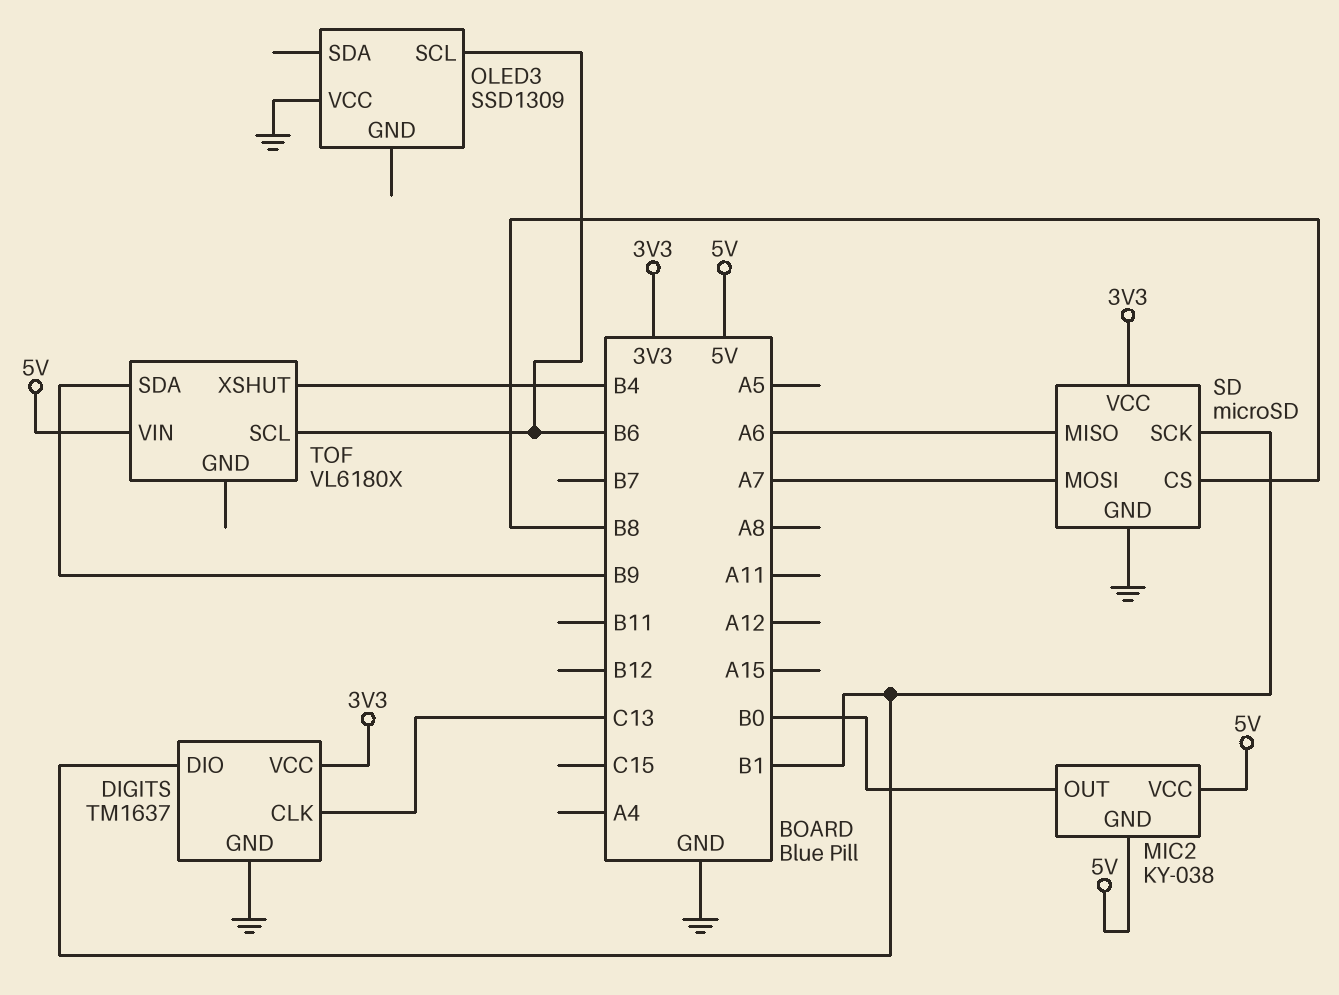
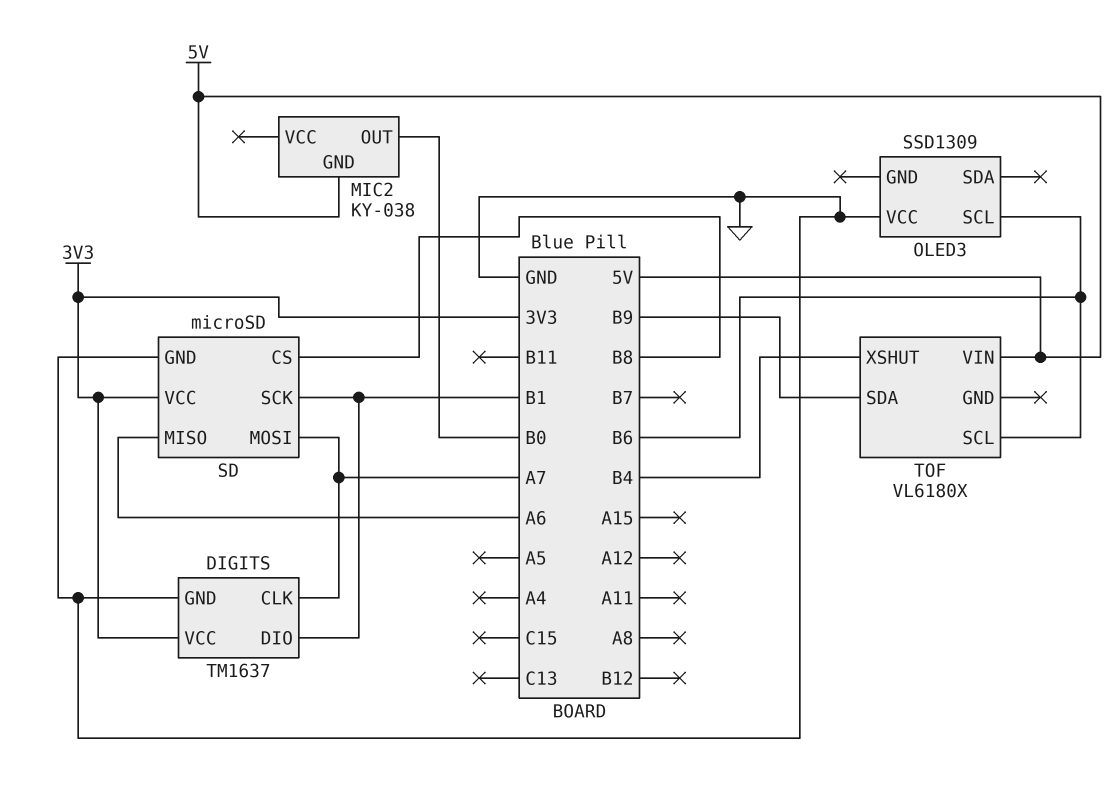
DIGITS pin CLK: C13 -> A7
MIC2 pin VCC: 5V -> none

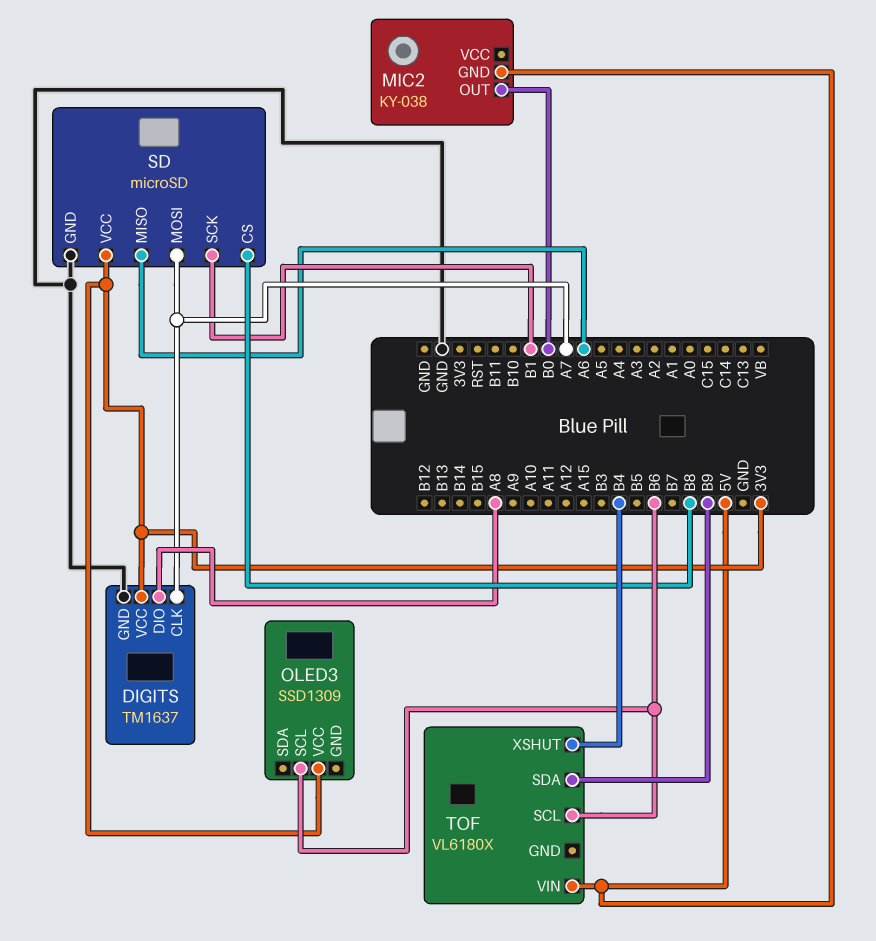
DIGITS pin DIO: B1 -> A8
OLED3 pin VCC: GND -> 3V3

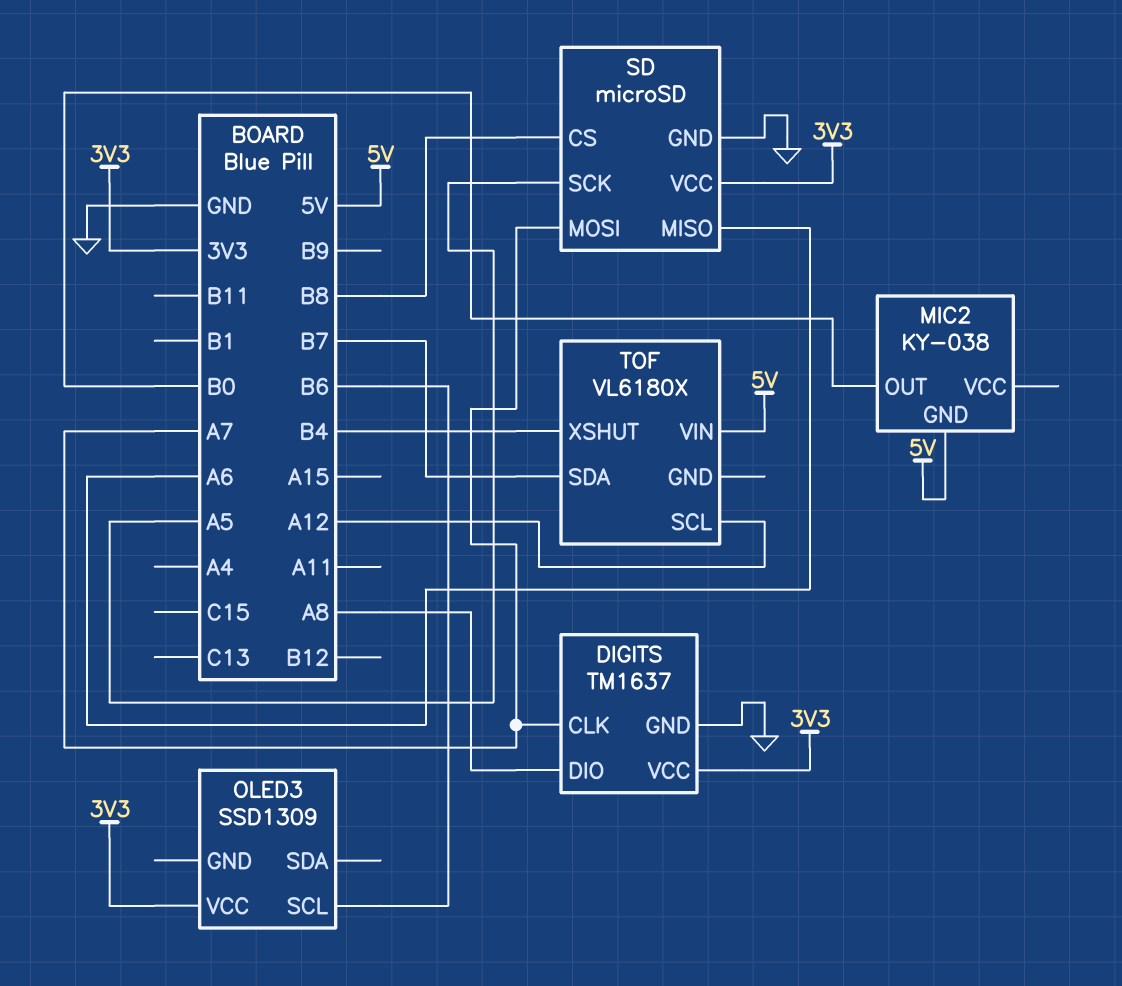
SD pin SCK: B1 -> A5
TOF pin SCL: B6 -> A12
TOF pin SDA: B9 -> B7

